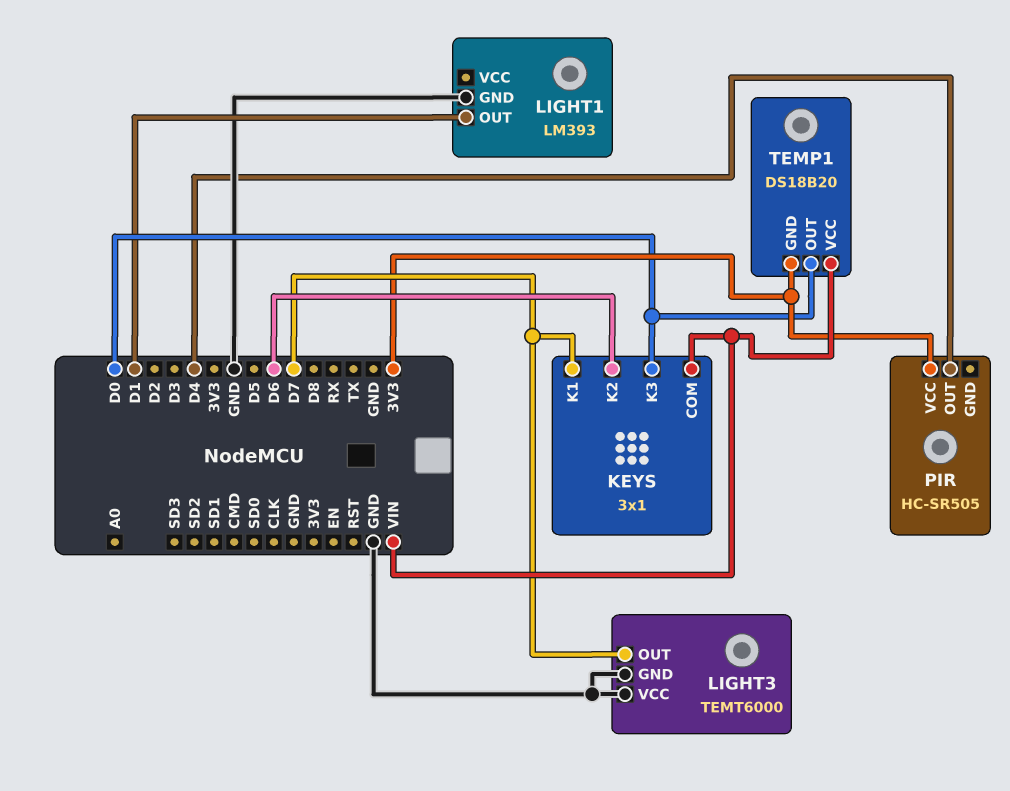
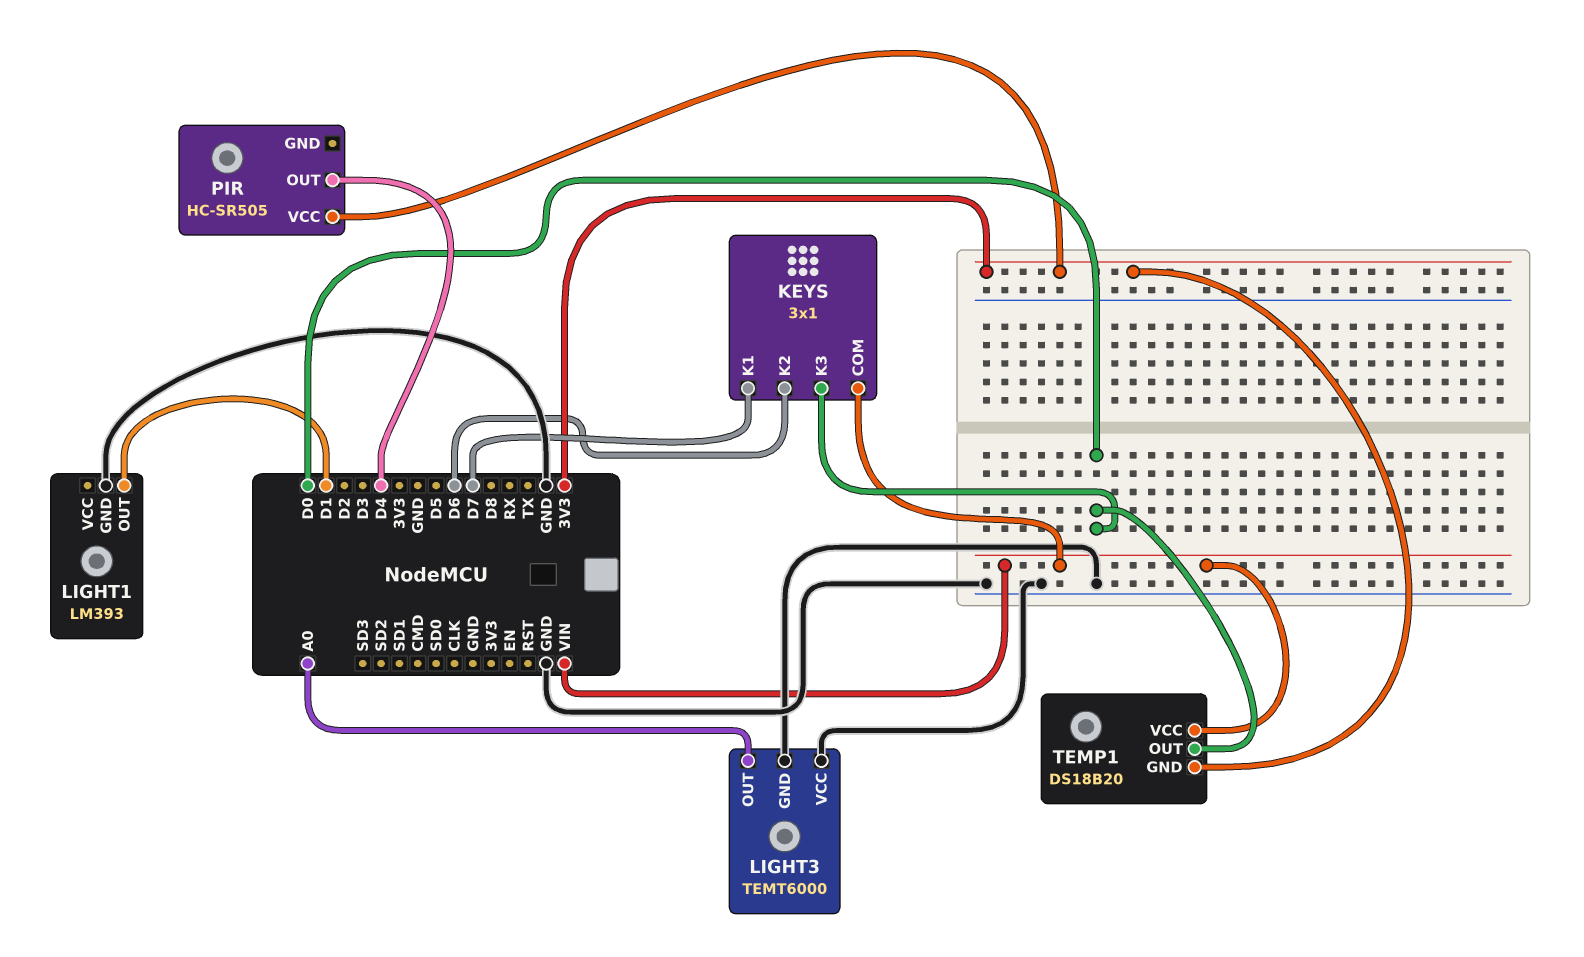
LIGHT3 pin OUT: D7 -> A0

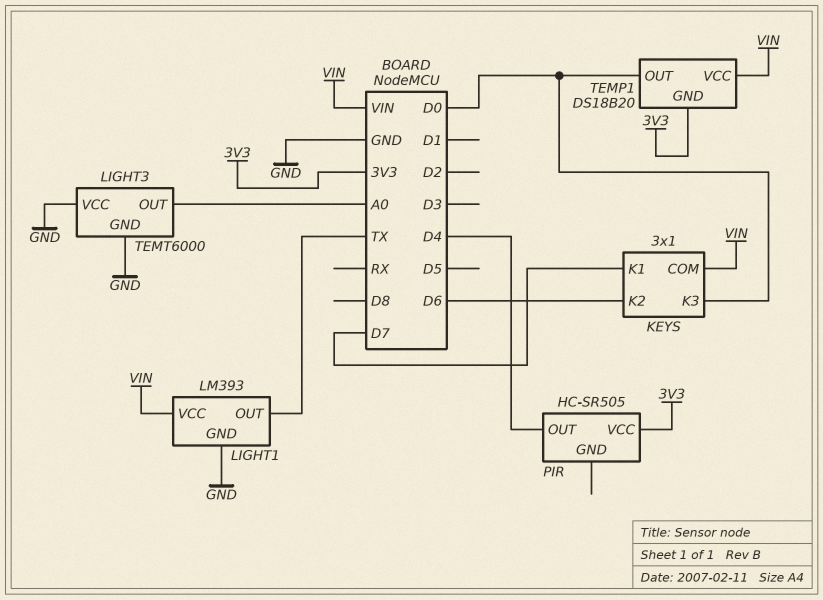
LIGHT1 pin OUT: D1 -> TX
LIGHT1 pin VCC: none -> VIN

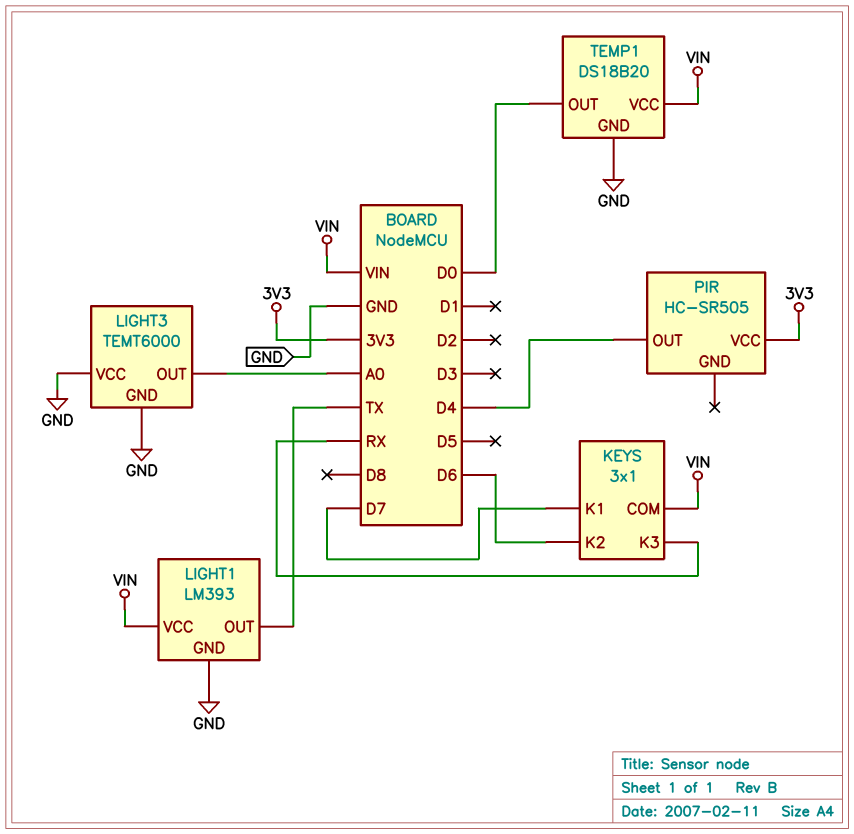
KEYS pin K3: D0 -> RX
TEMP1 pin GND: 3V3 -> GND

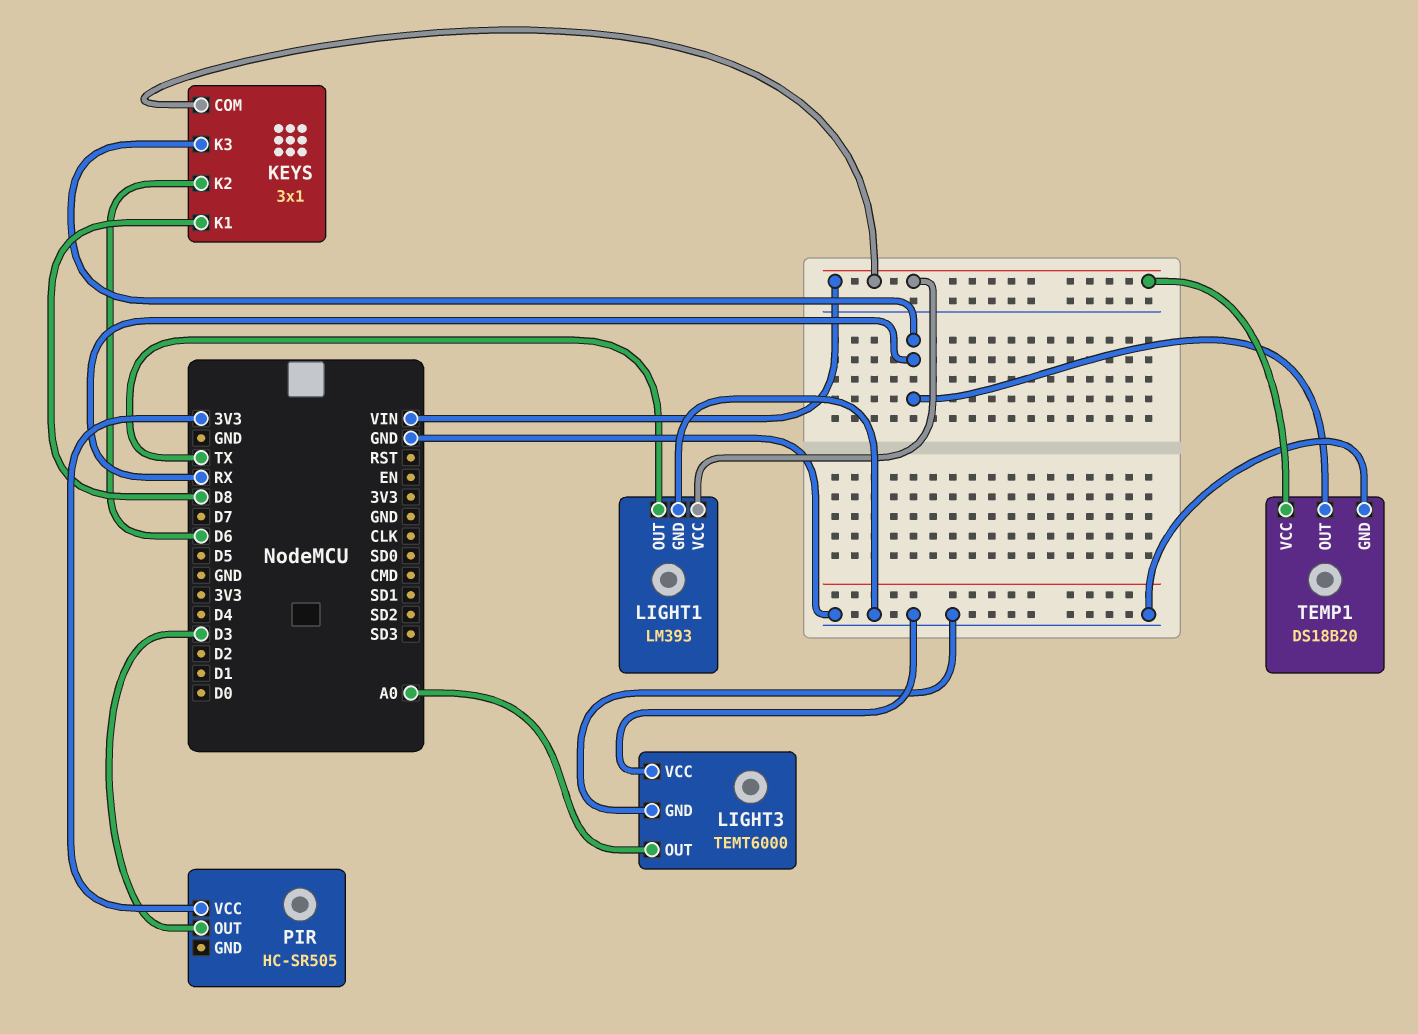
KEYS pin K1: D7 -> D8
PIR pin OUT: D4 -> D3
TEMP1 pin OUT: D0 -> RX

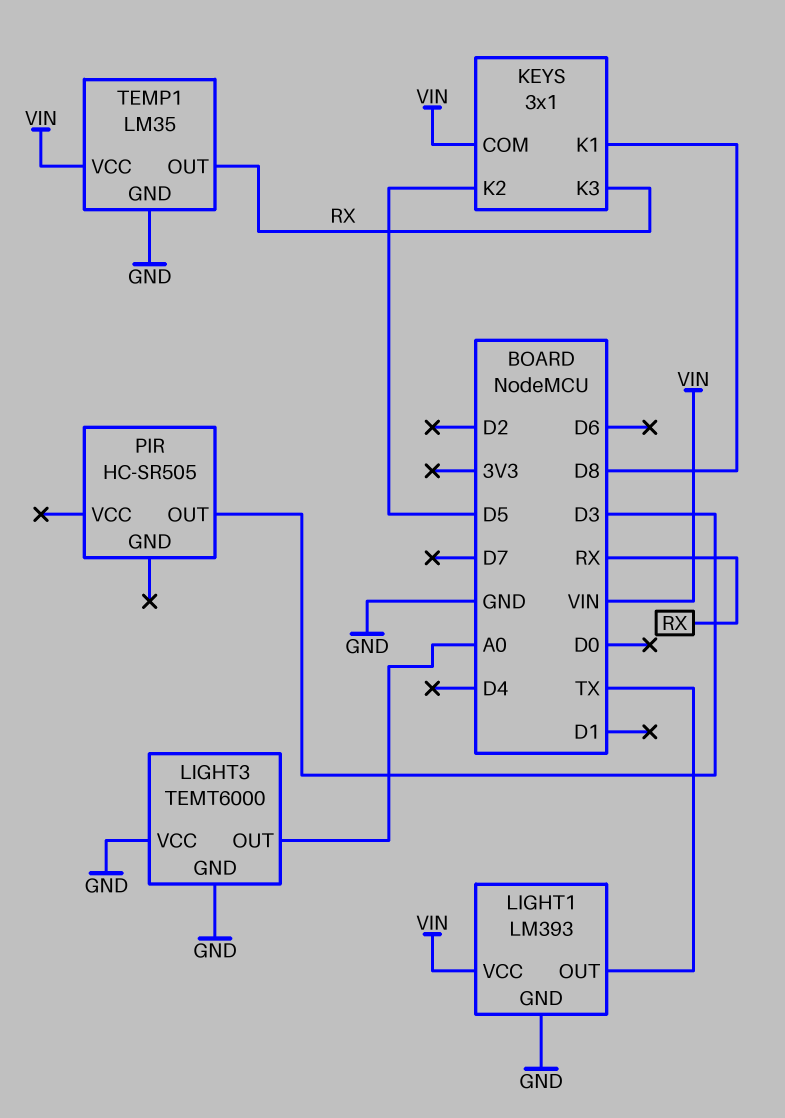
KEYS pin K2: D6 -> D5
PIR pin VCC: 3V3 -> none
TEMP1: DS18B20 -> LM35

